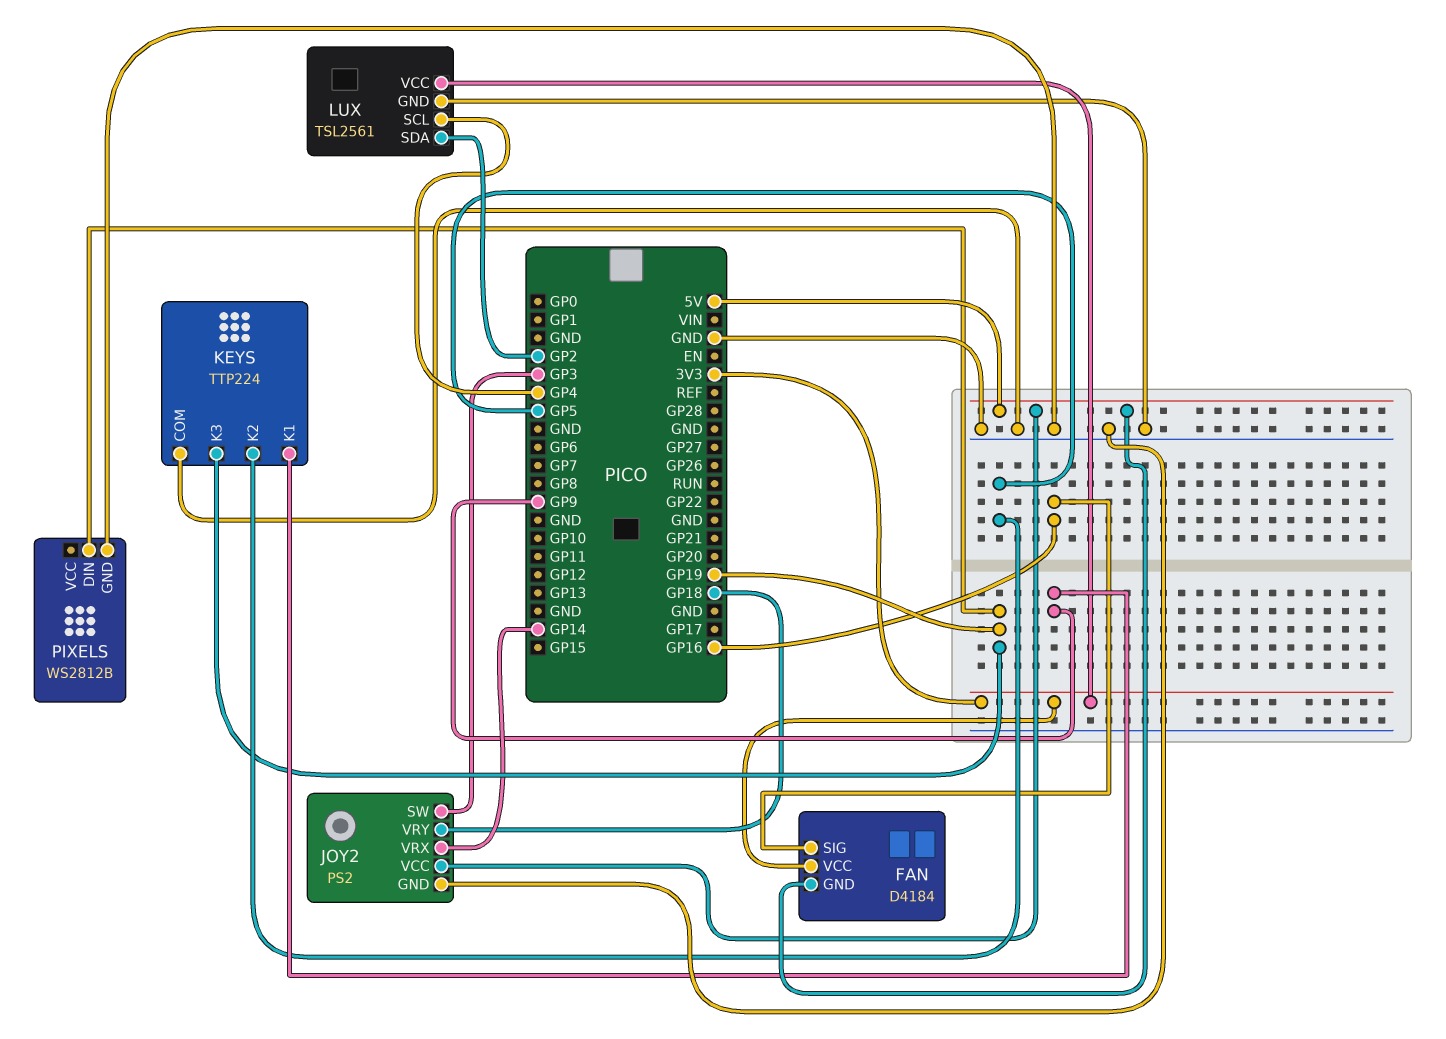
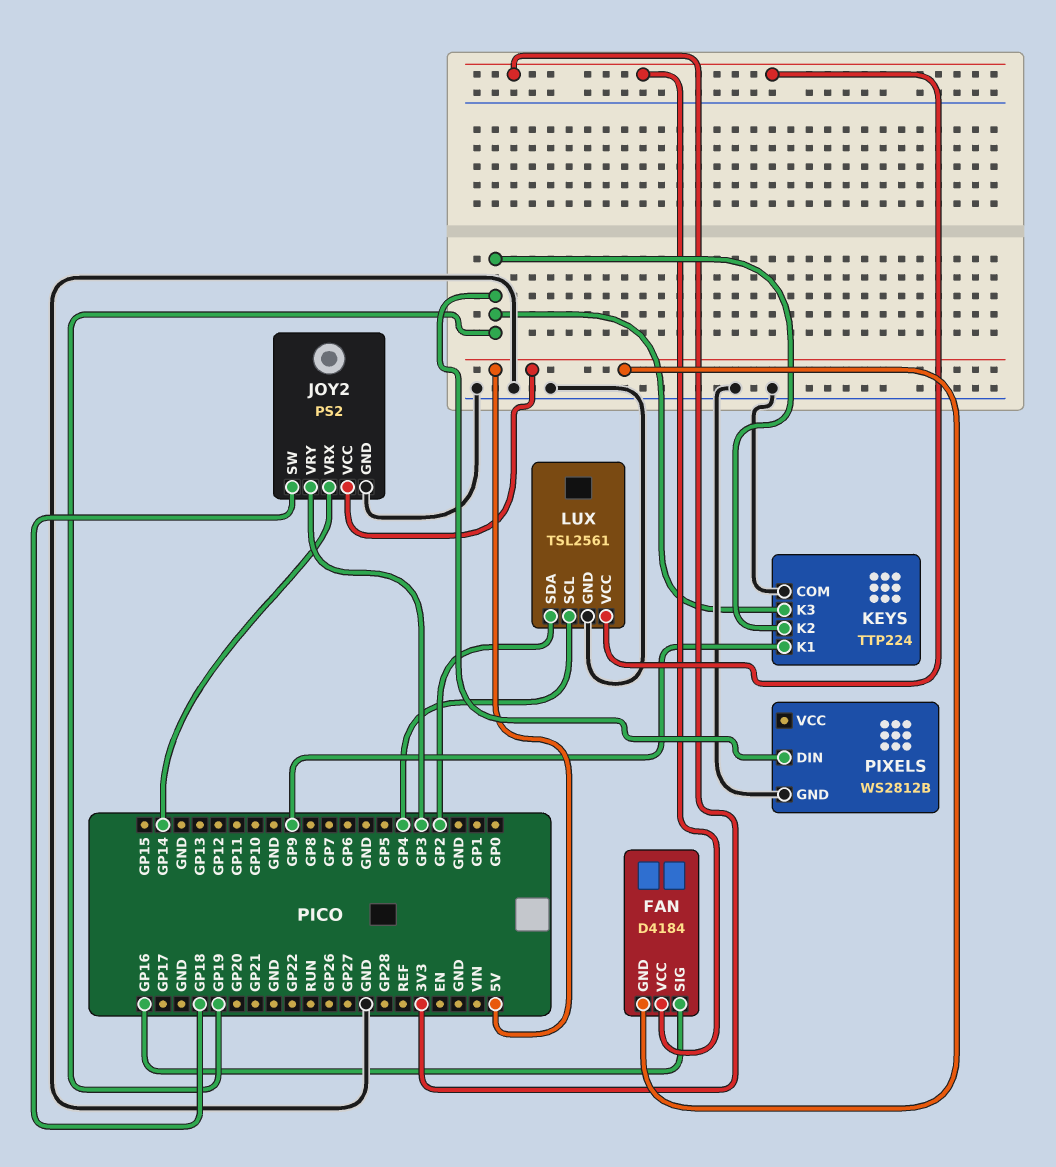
JOY2 pin SW: GP3 -> GP18
JOY2 pin VRY: GP18 -> GP3
KEYS pin K2: GP5 -> GP19

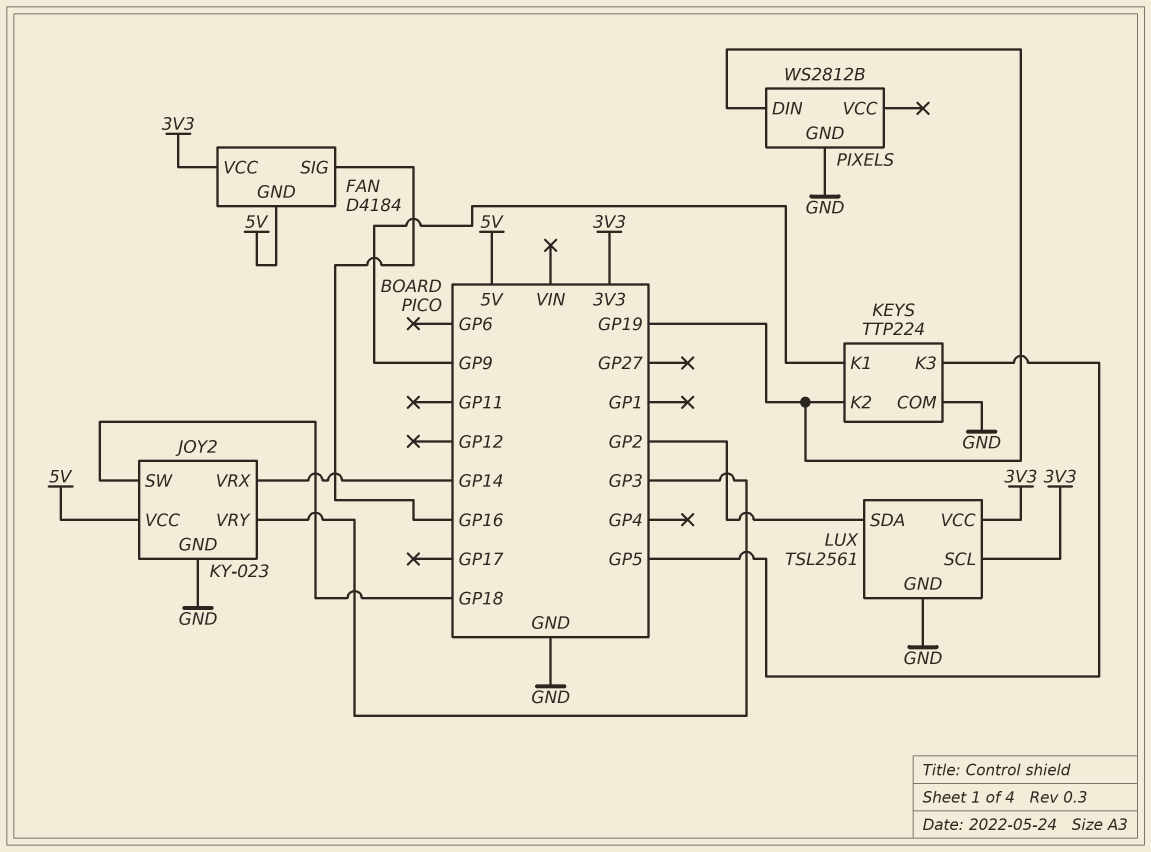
JOY2: PS2 -> KY-023
KEYS pin K3: GP19 -> GP5
LUX pin SCL: GP4 -> 3V3

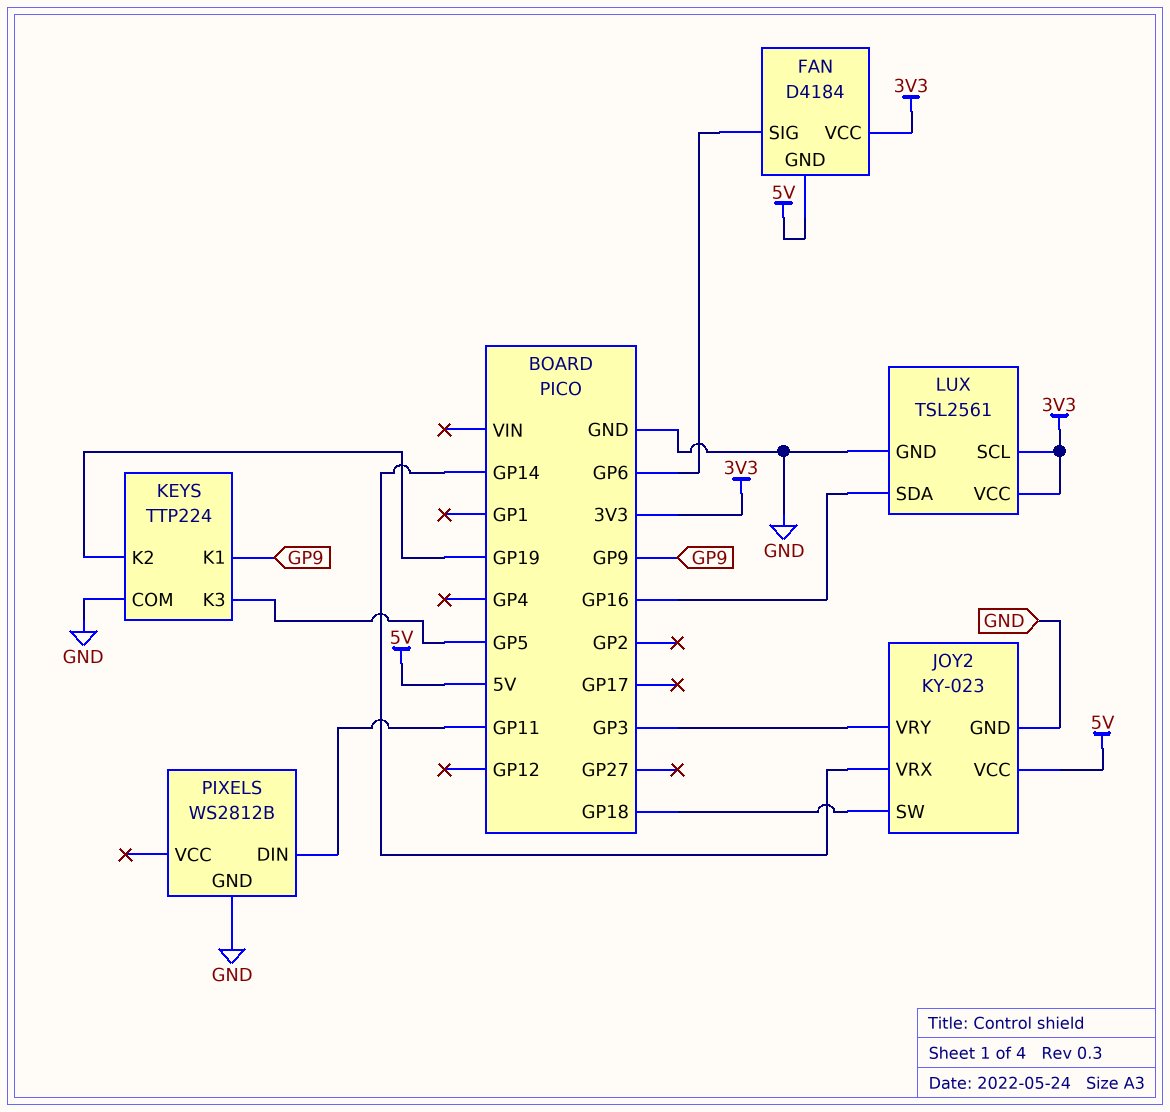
FAN pin SIG: GP16 -> GP6
LUX pin SDA: GP2 -> GP16
PIXELS pin DIN: GP19 -> GP11

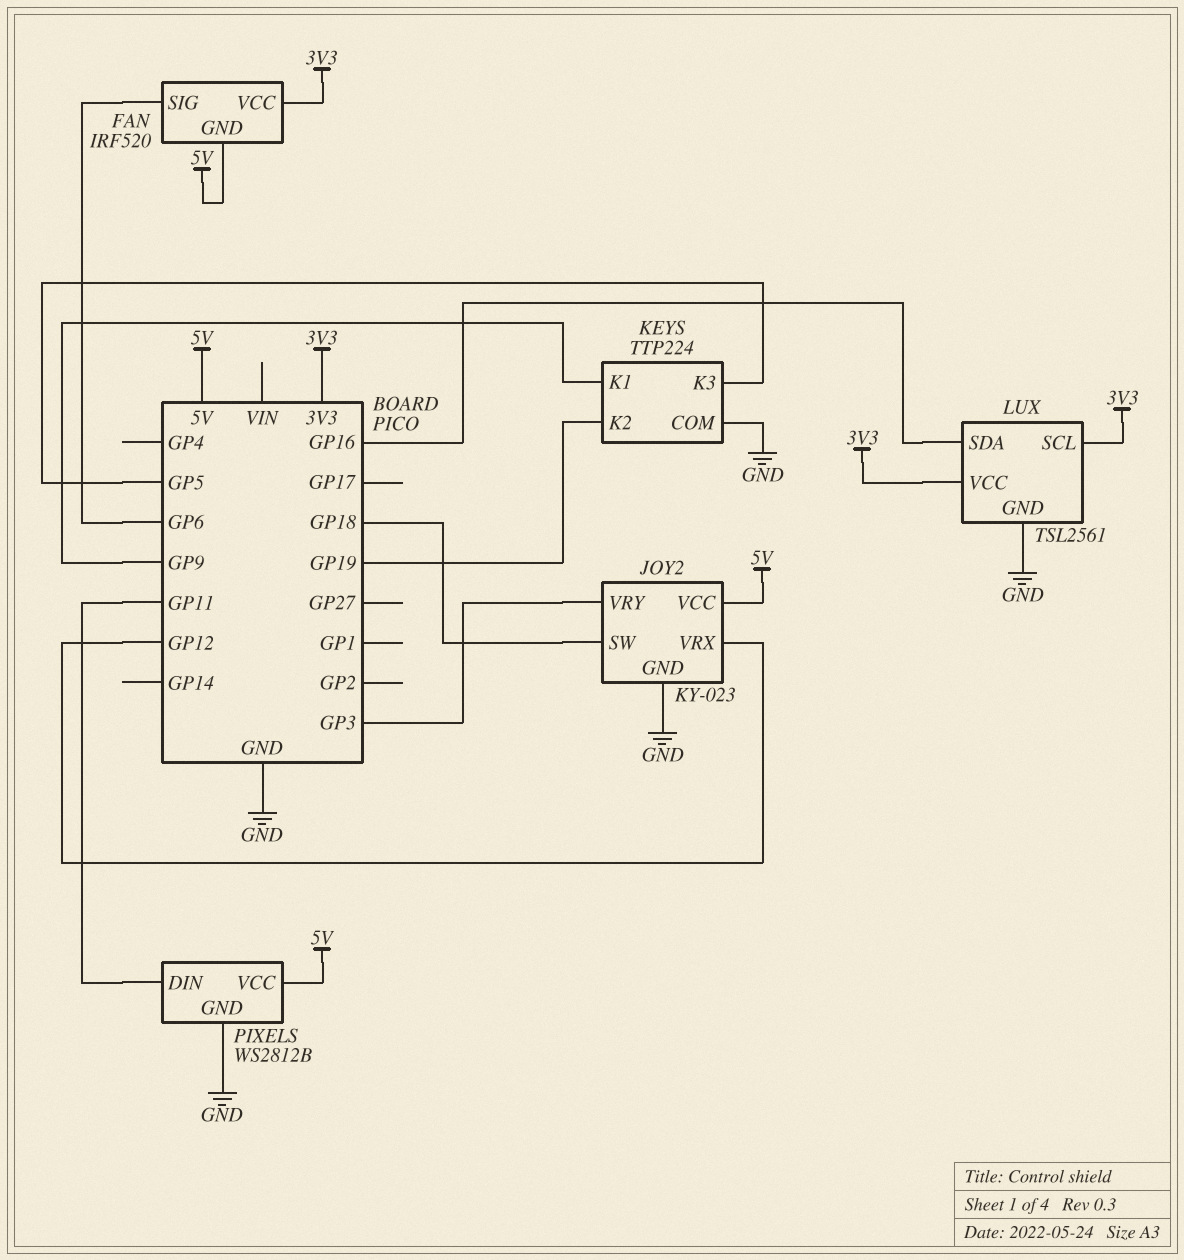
FAN: D4184 -> IRF520
JOY2 pin VRX: GP14 -> GP12
PIXELS pin VCC: none -> 5V

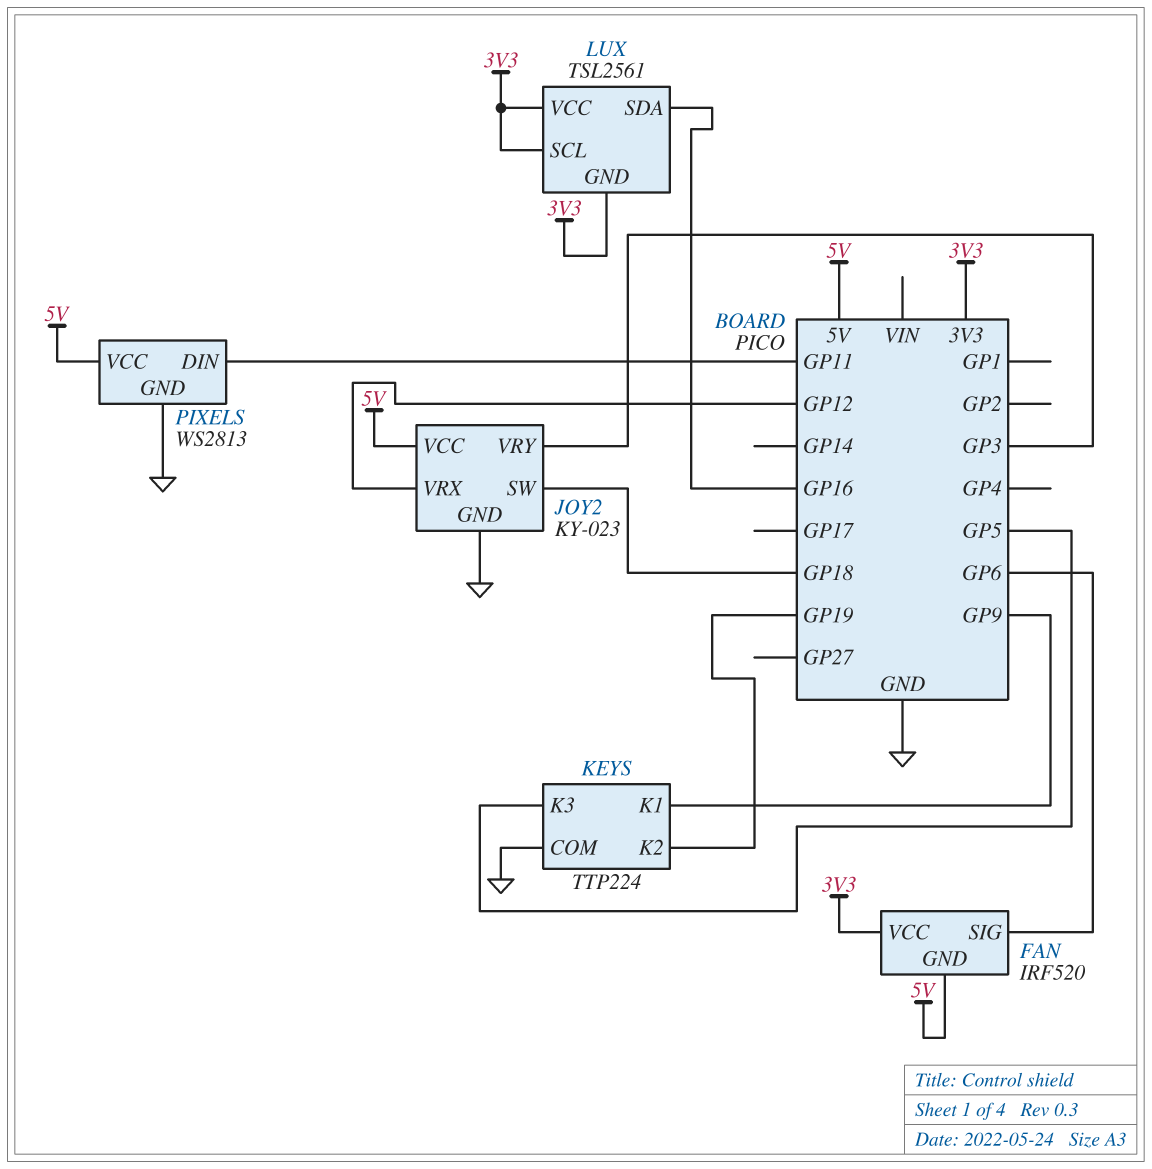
LUX pin GND: GND -> 3V3
PIXELS: WS2812B -> WS2813

